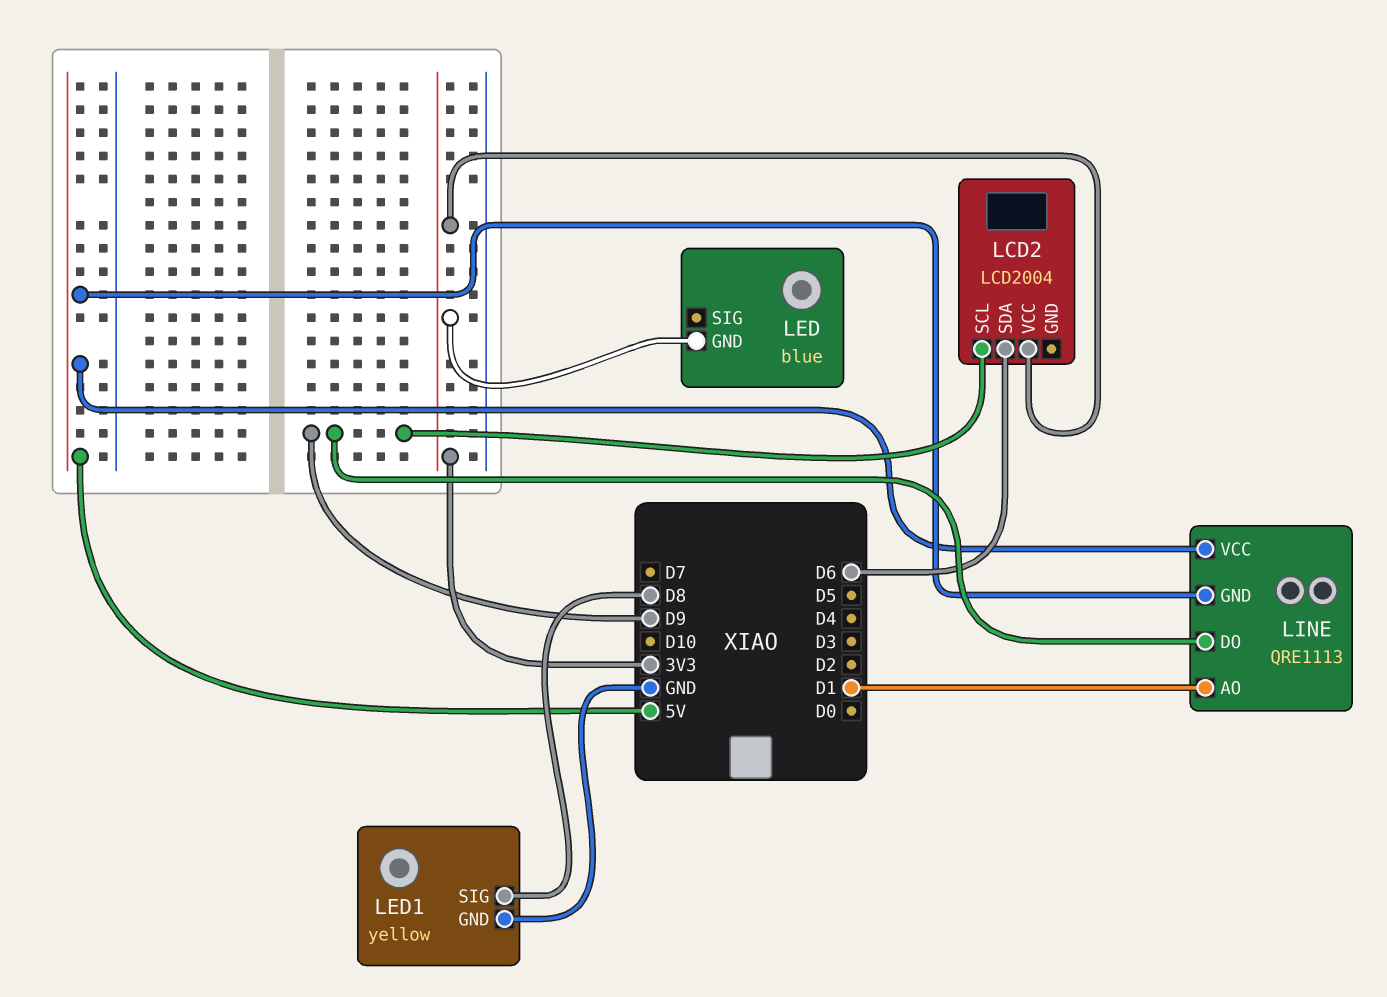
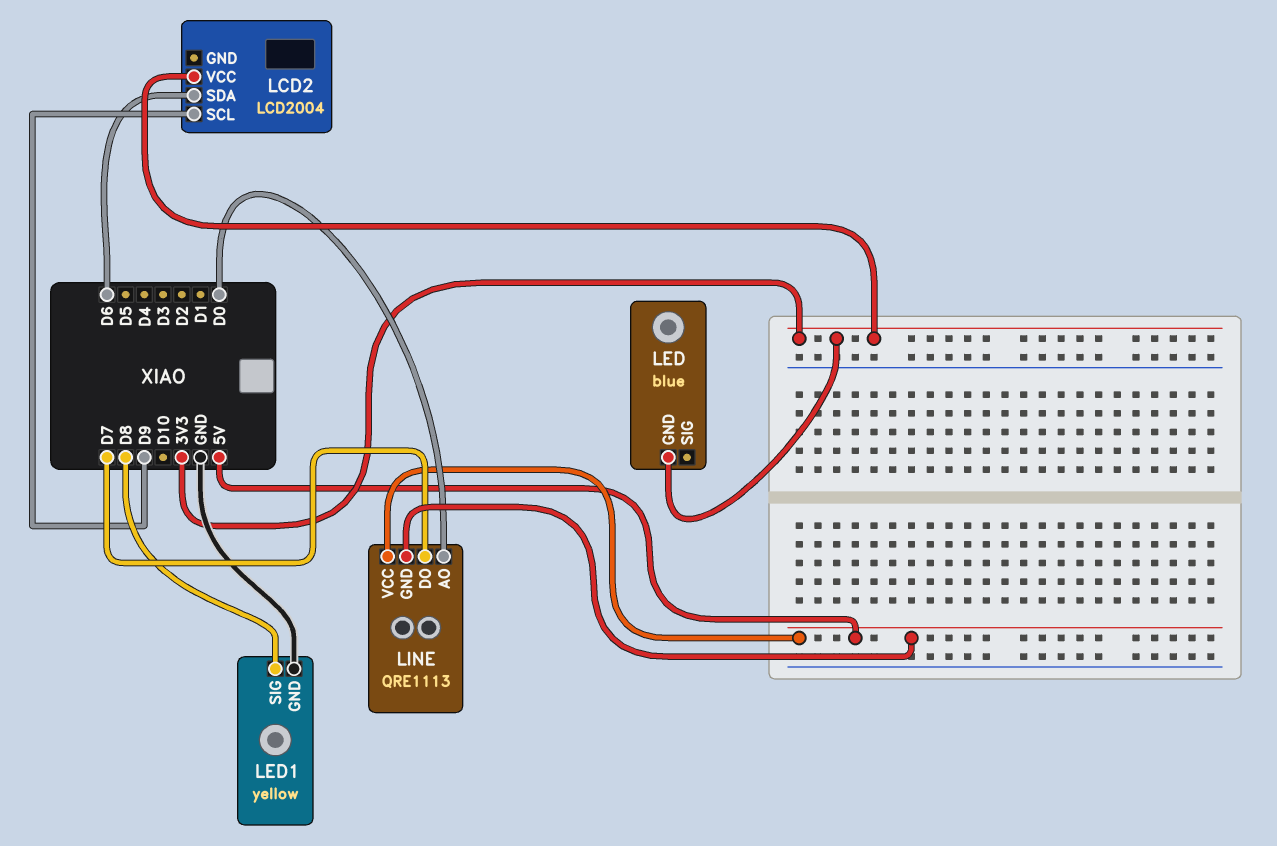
LINE pin AO: D1 -> D0
LINE pin DO: D9 -> D7

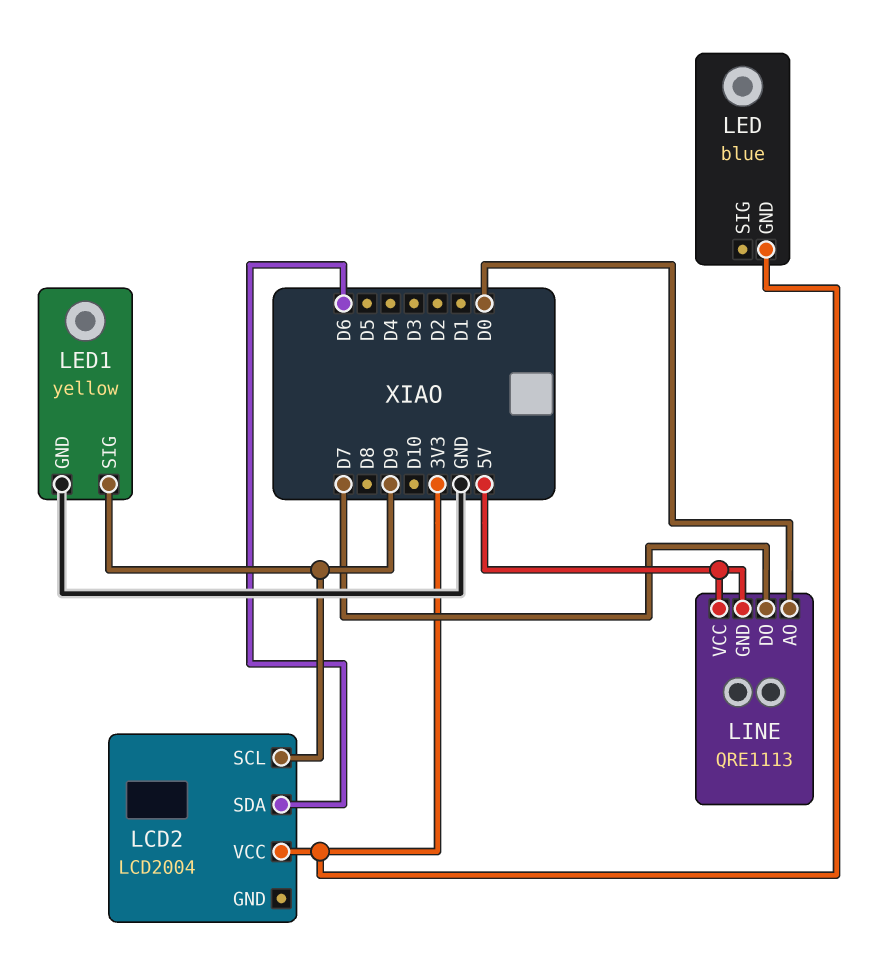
LED1 pin SIG: D8 -> D9

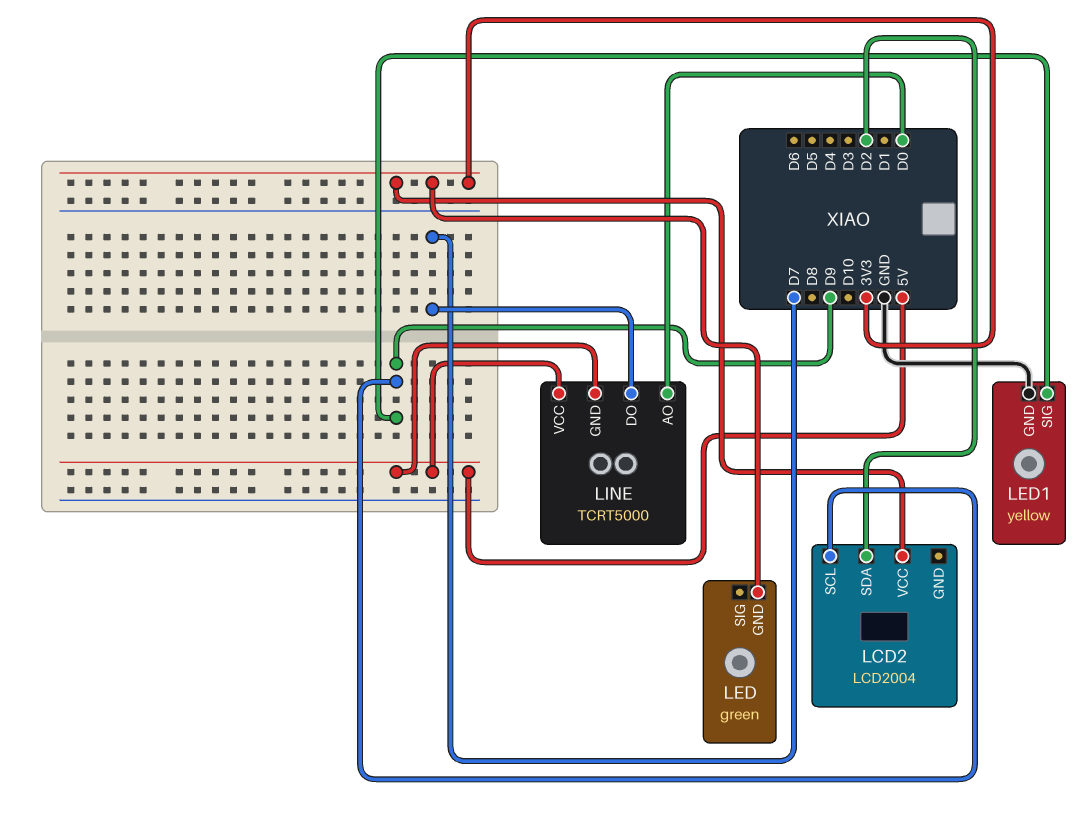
LCD2 pin SDA: D6 -> D2
LED: blue -> green
LINE: QRE1113 -> TCRT5000

